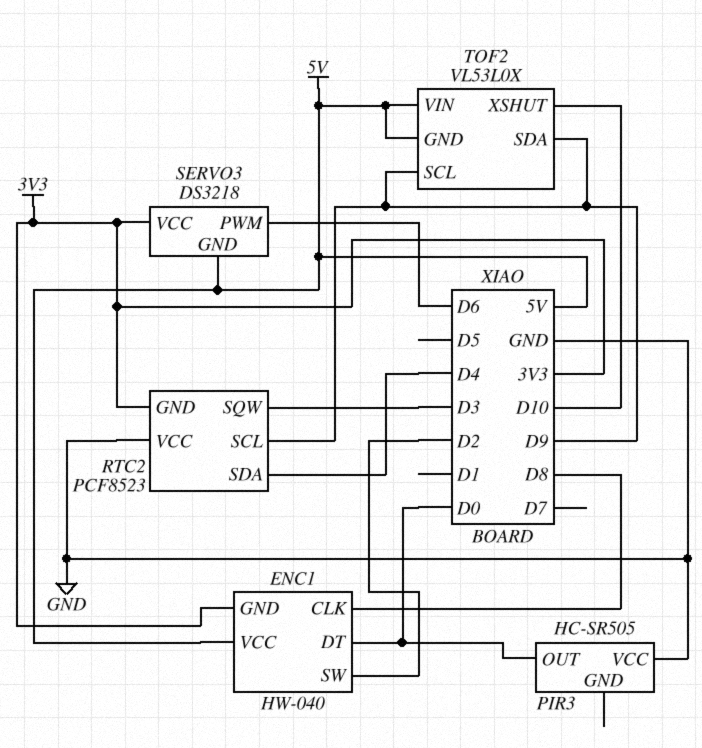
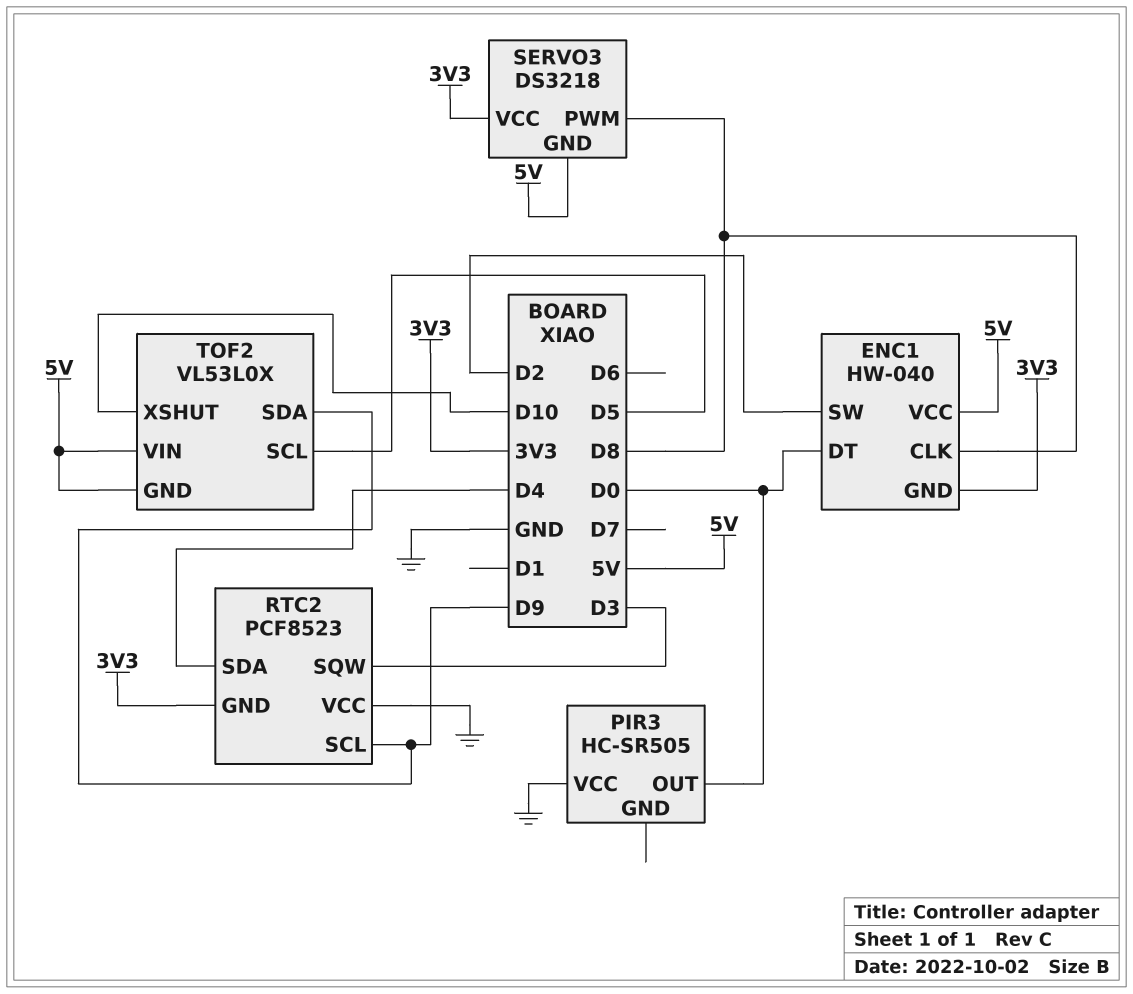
SERVO3 pin PWM: D6 -> D8
TOF2 pin SCL: D9 -> D5

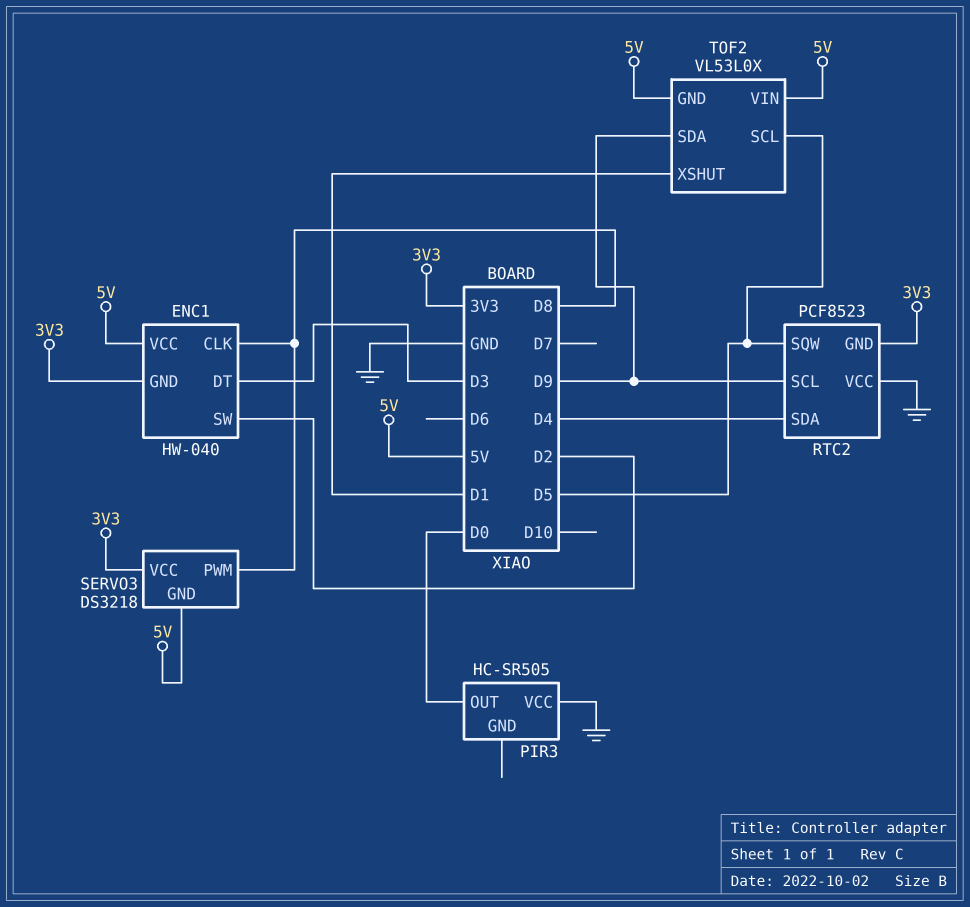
ENC1 pin DT: D0 -> D3
RTC2 pin SQW: D3 -> D5
TOF2 pin XSHUT: D10 -> D1

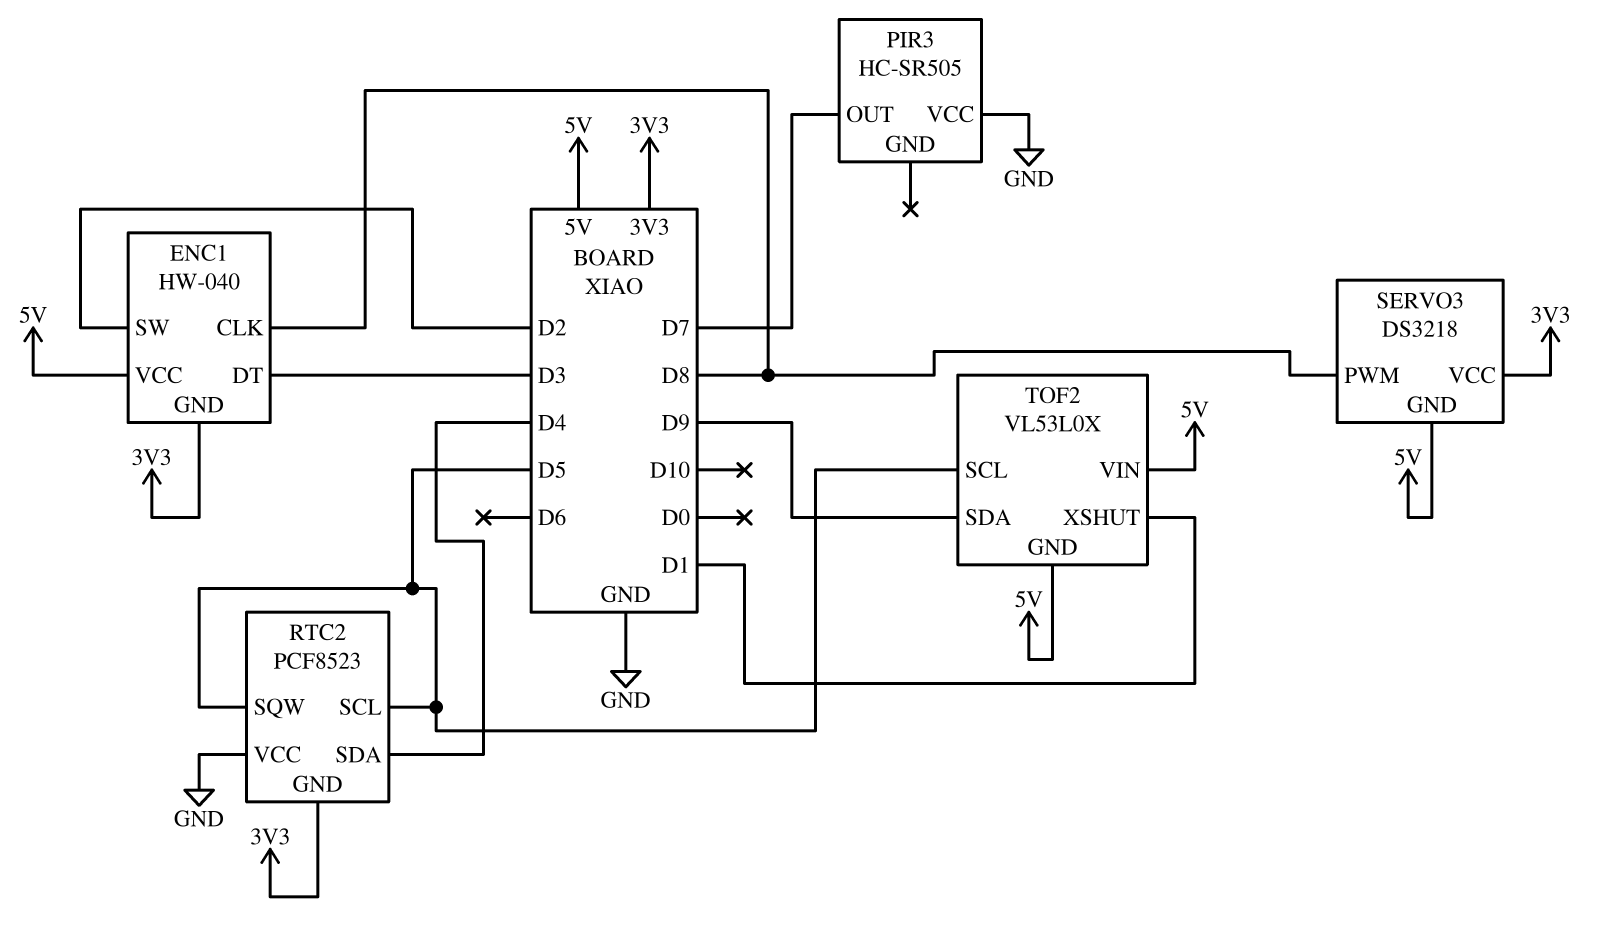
PIR3 pin OUT: D0 -> D7
RTC2 pin SCL: D9 -> D5

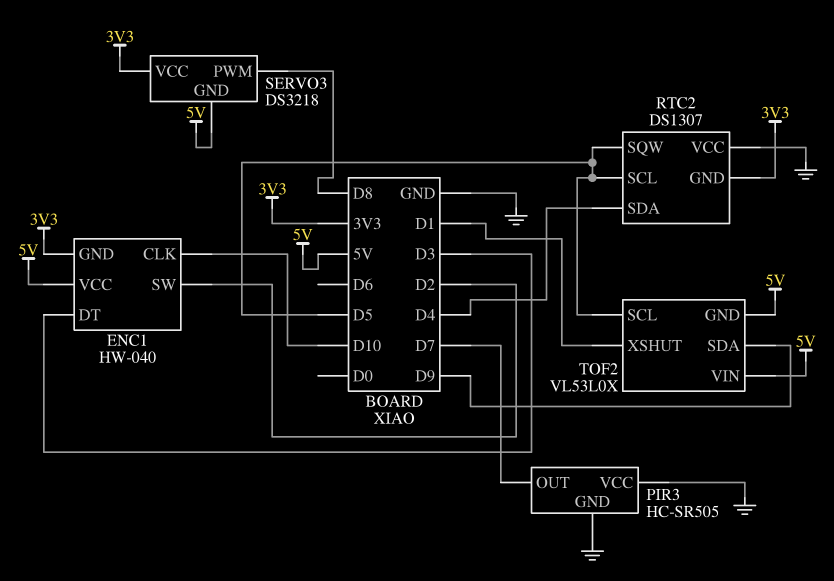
ENC1 pin CLK: D8 -> D10
PIR3 pin GND: none -> GND
RTC2: PCF8523 -> DS1307

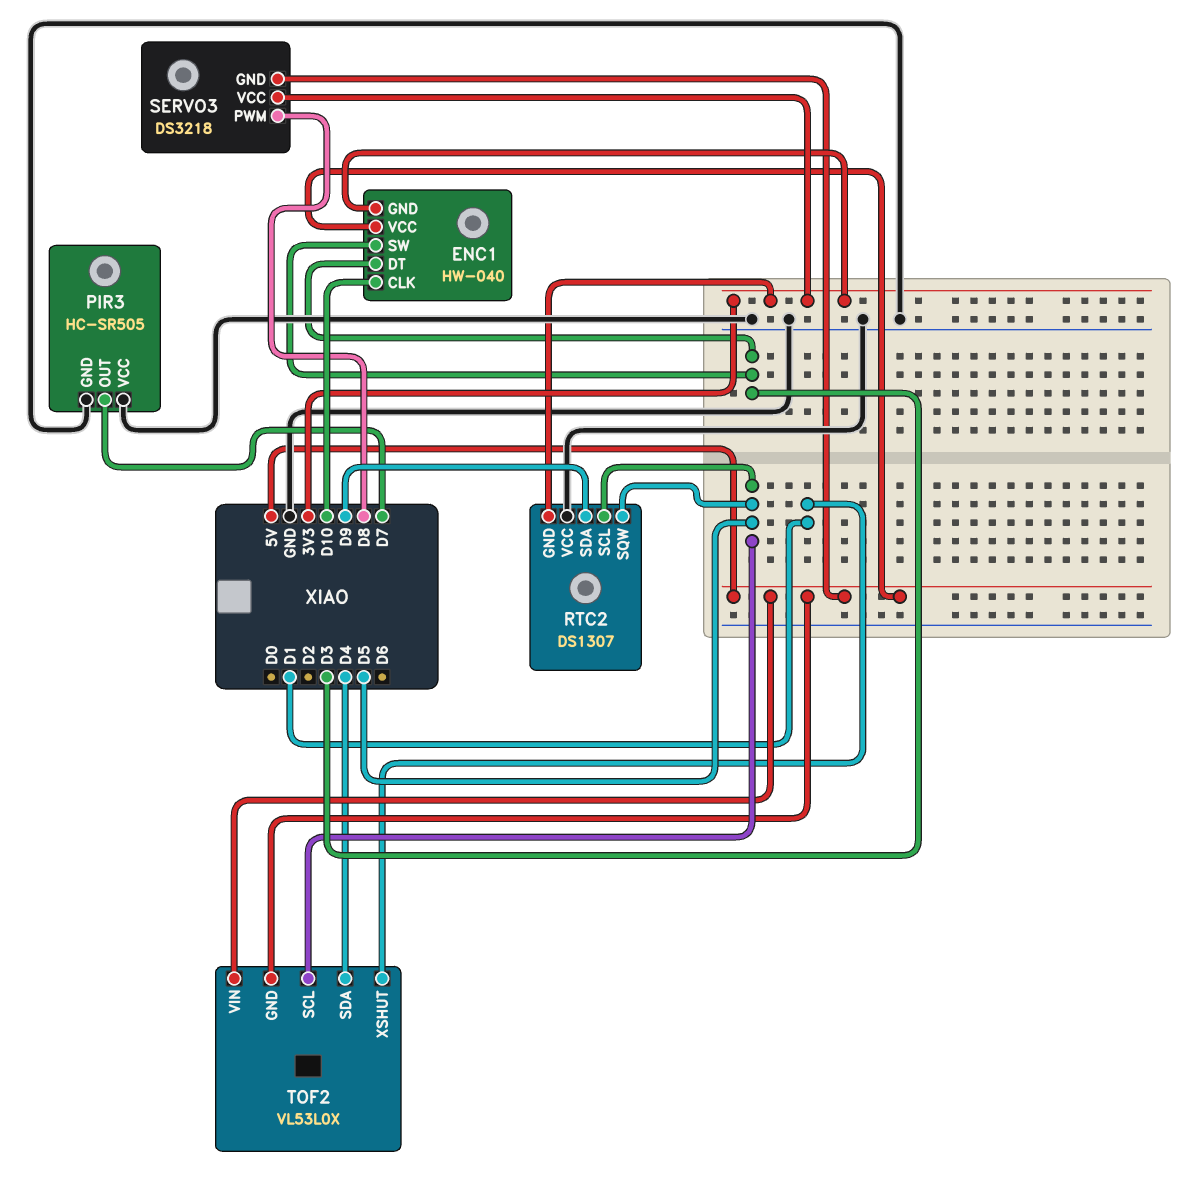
ENC1 pin SW: D2 -> D3
RTC2 pin SDA: D4 -> D9
TOF2 pin SDA: D9 -> D4

